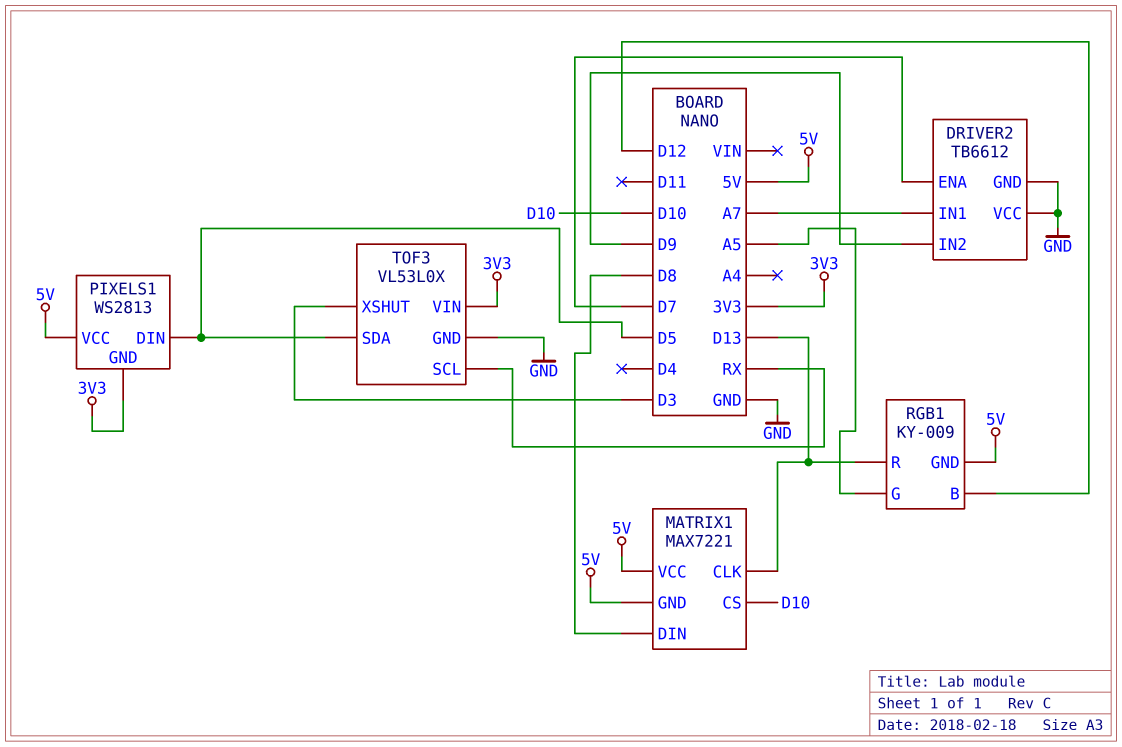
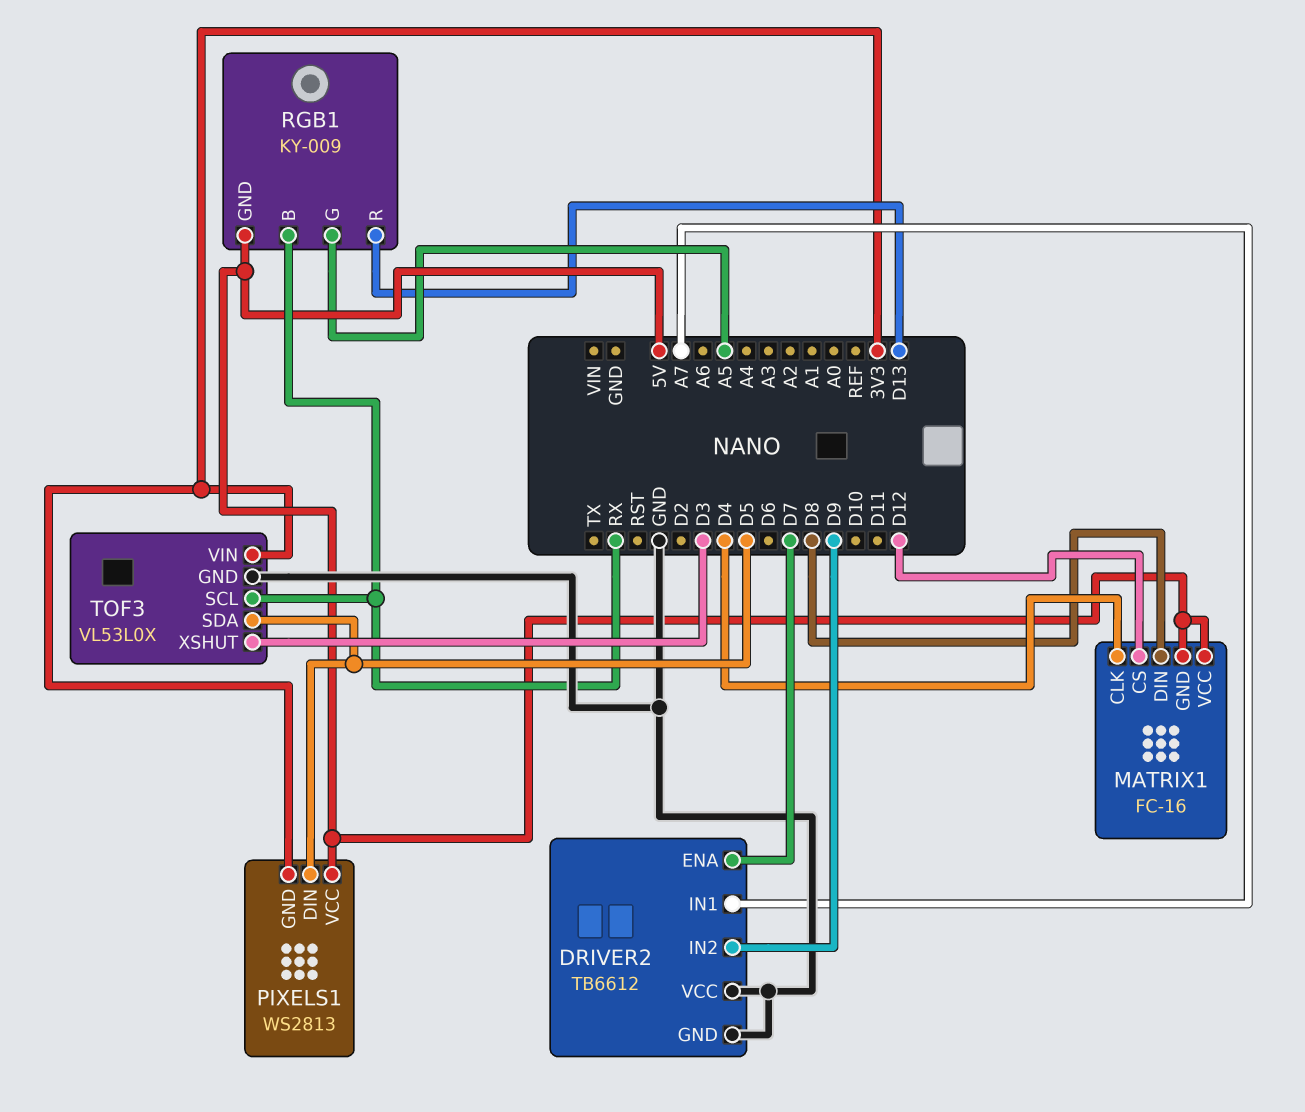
MATRIX1: MAX7221 -> FC-16
MATRIX1 pin CLK: D13 -> D4
MATRIX1 pin CS: D10 -> D12
RGB1 pin B: D12 -> RX

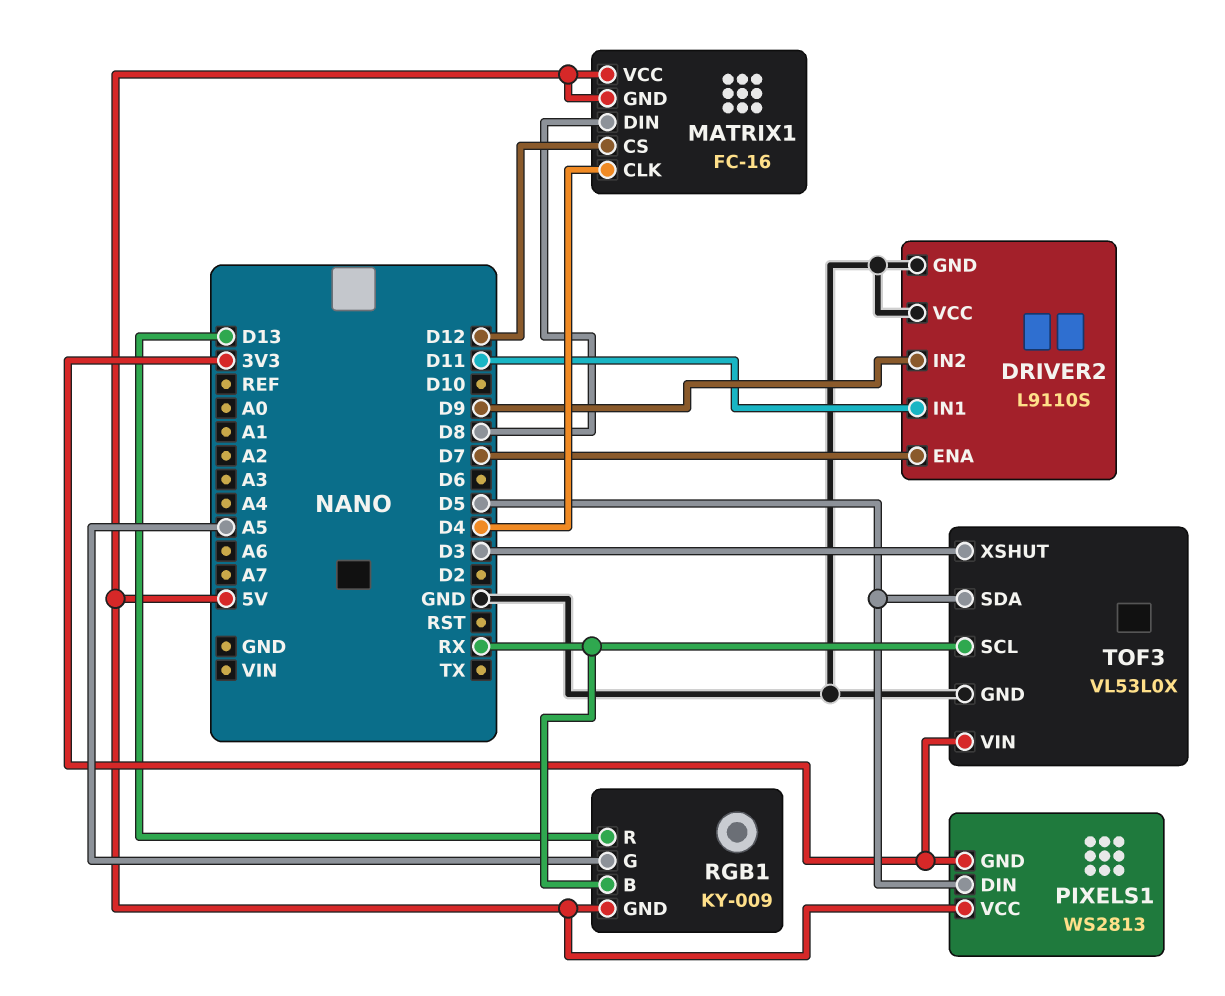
DRIVER2: TB6612 -> L9110S
DRIVER2 pin IN1: A7 -> D11

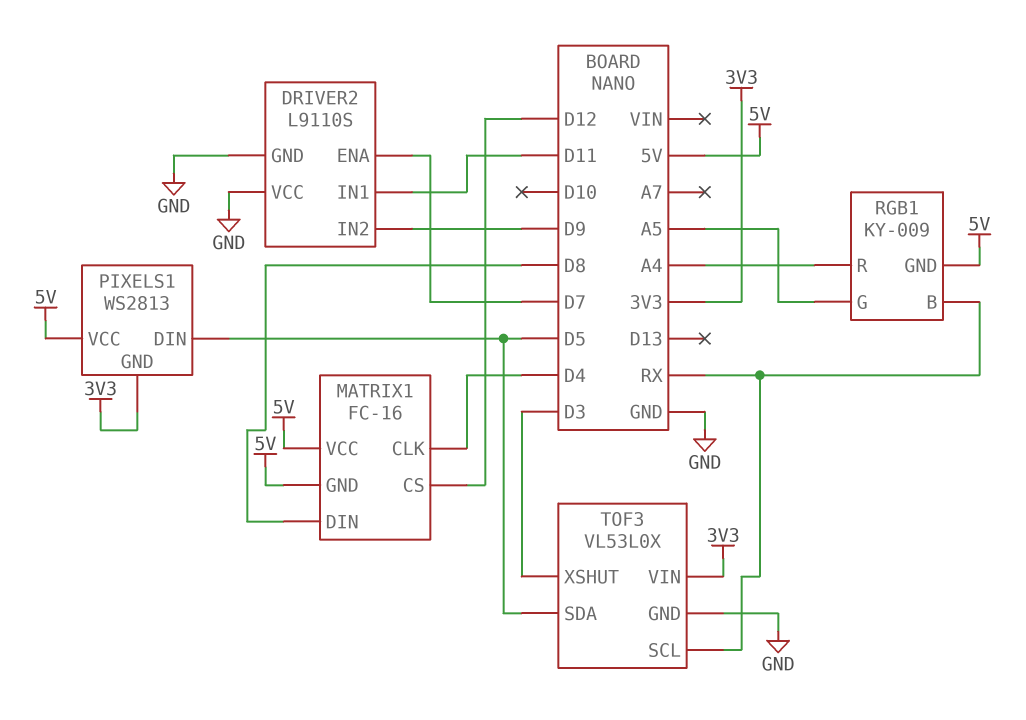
RGB1 pin R: D13 -> A4

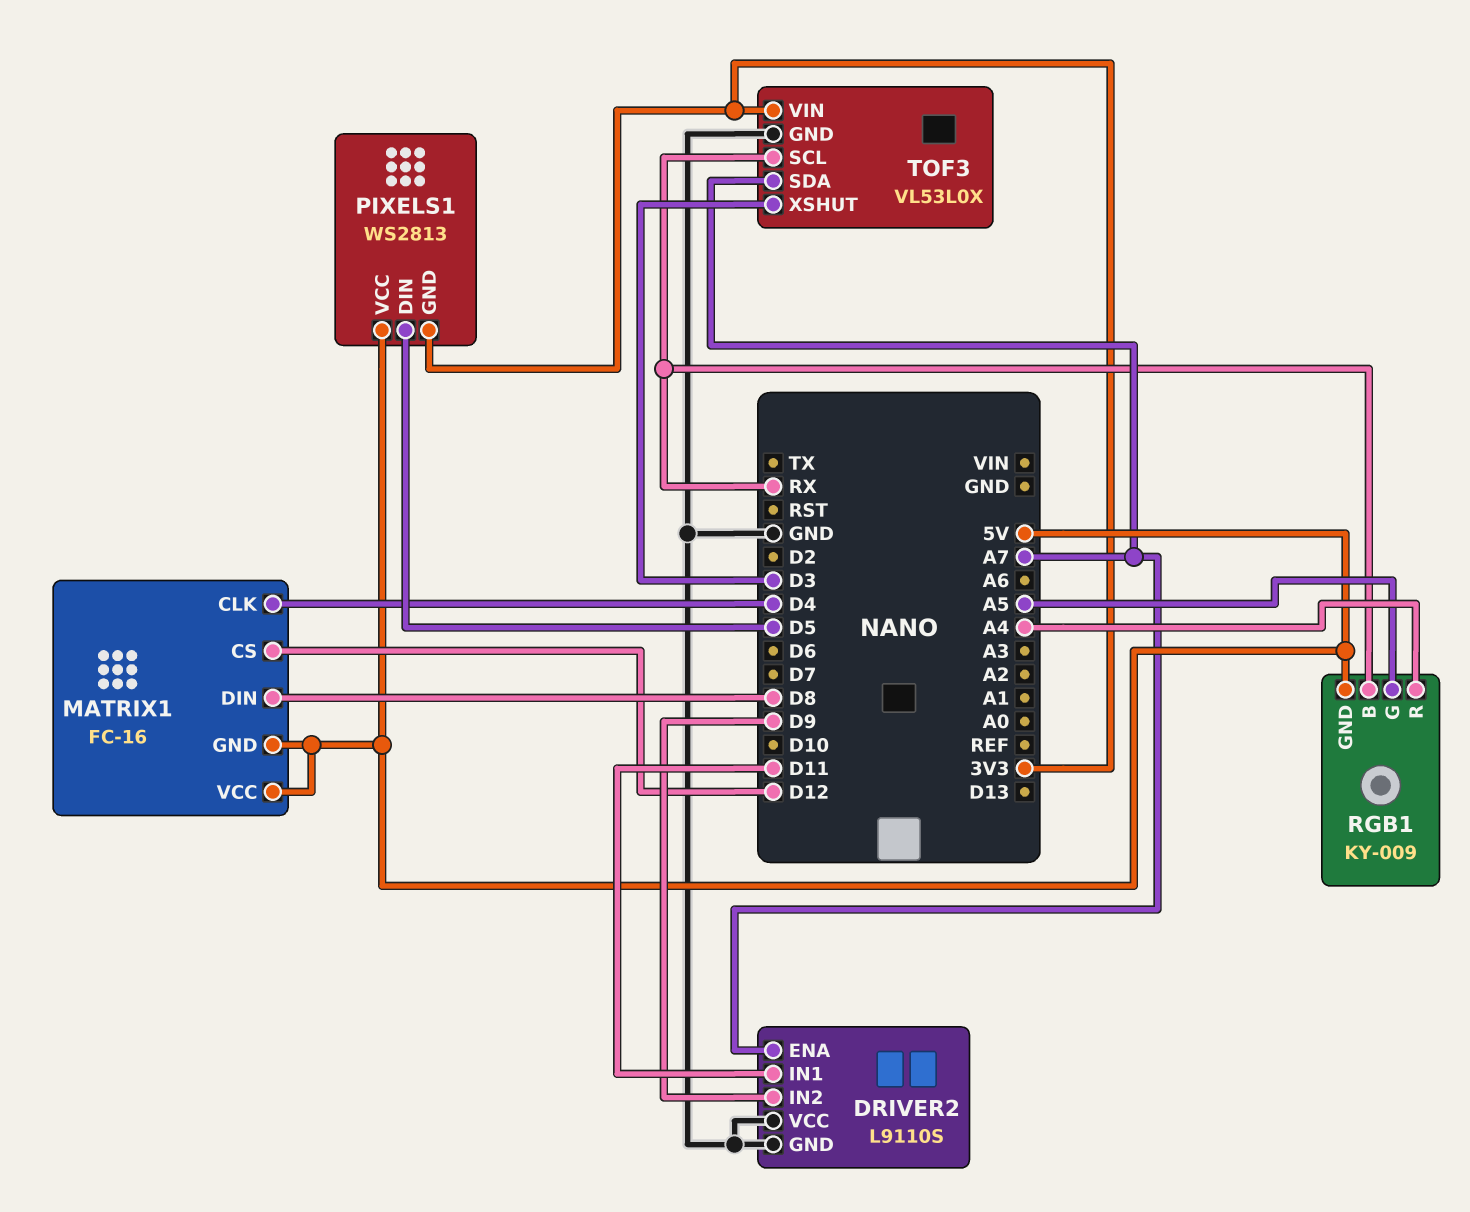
DRIVER2 pin ENA: D7 -> A7
TOF3 pin SDA: D5 -> A7

